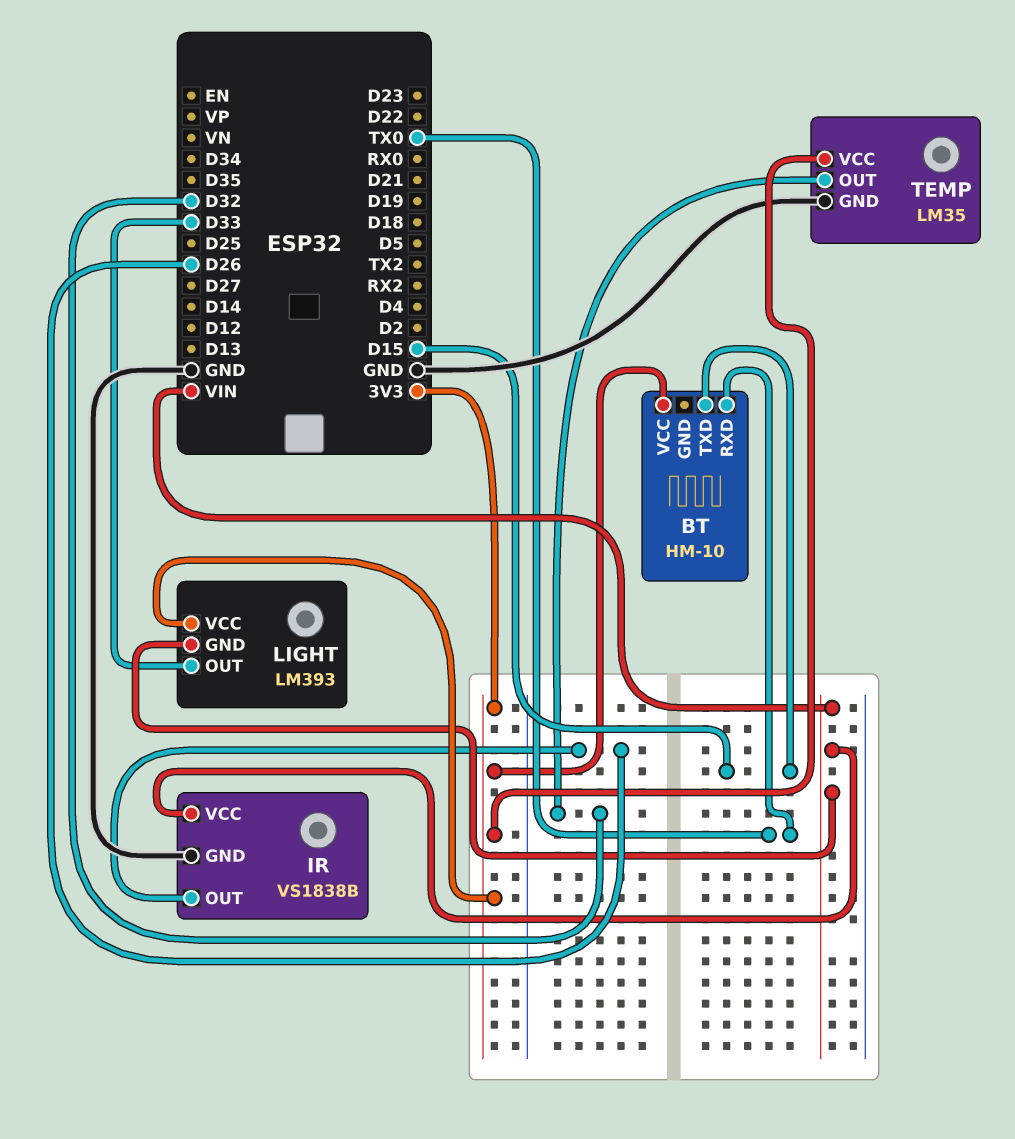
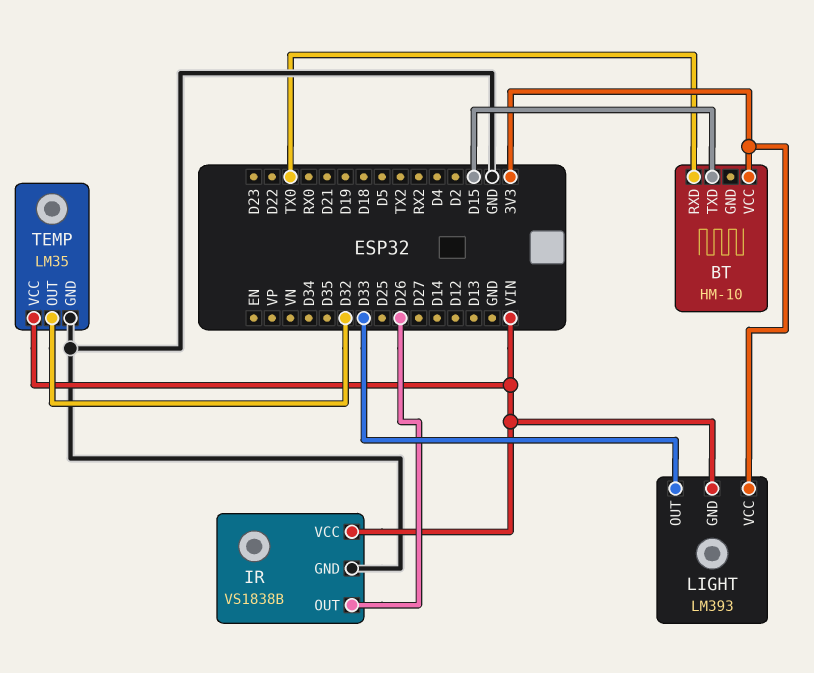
TEMP pin VCC: 3V3 -> VIN

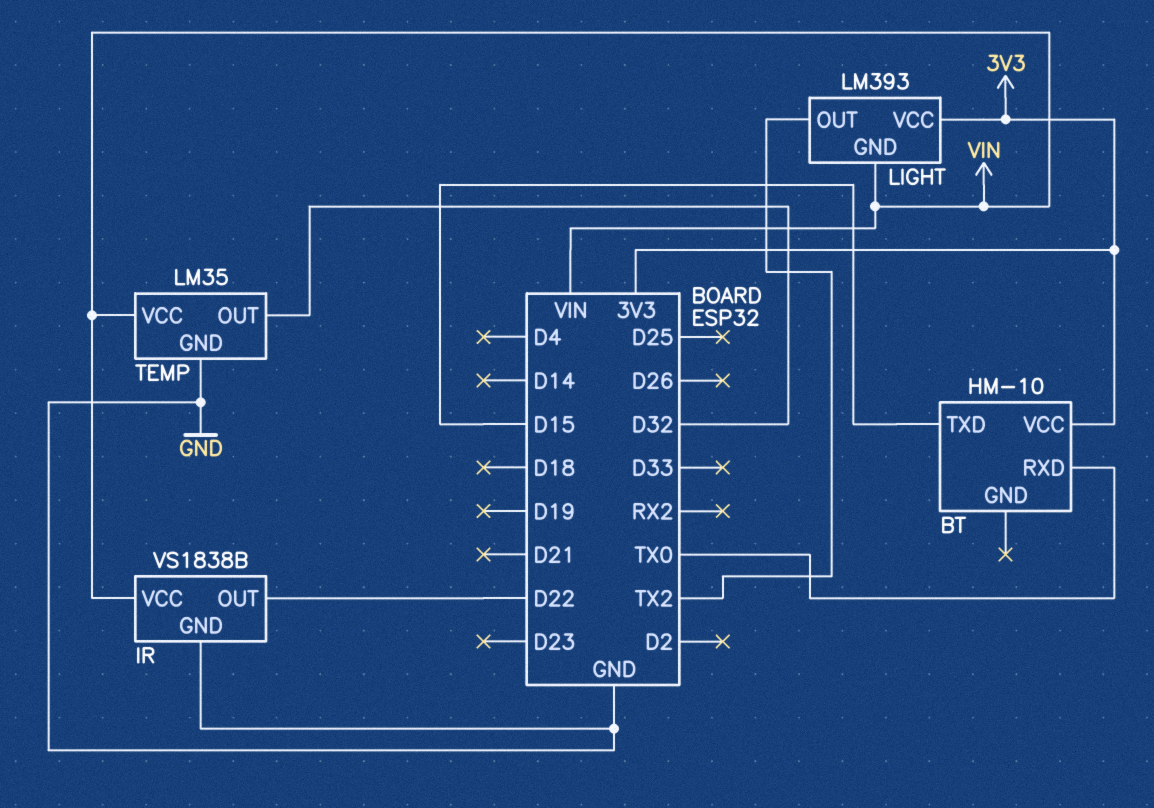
IR pin OUT: D26 -> D22
LIGHT pin OUT: D33 -> TX2

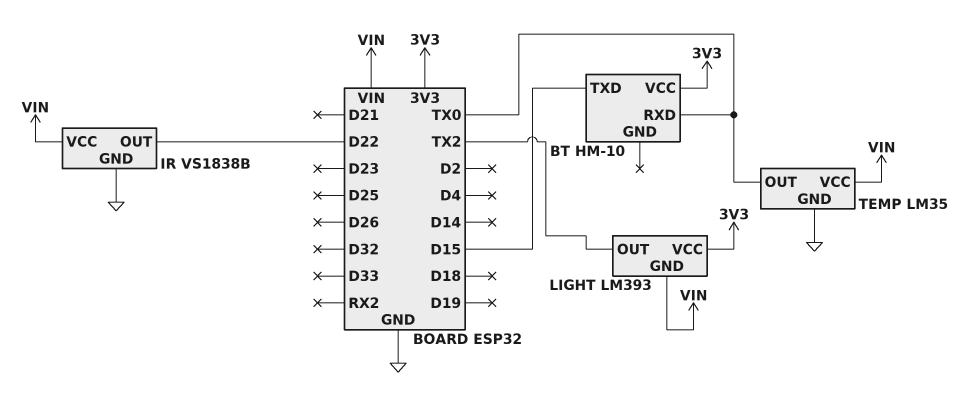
TEMP pin OUT: D32 -> TX0

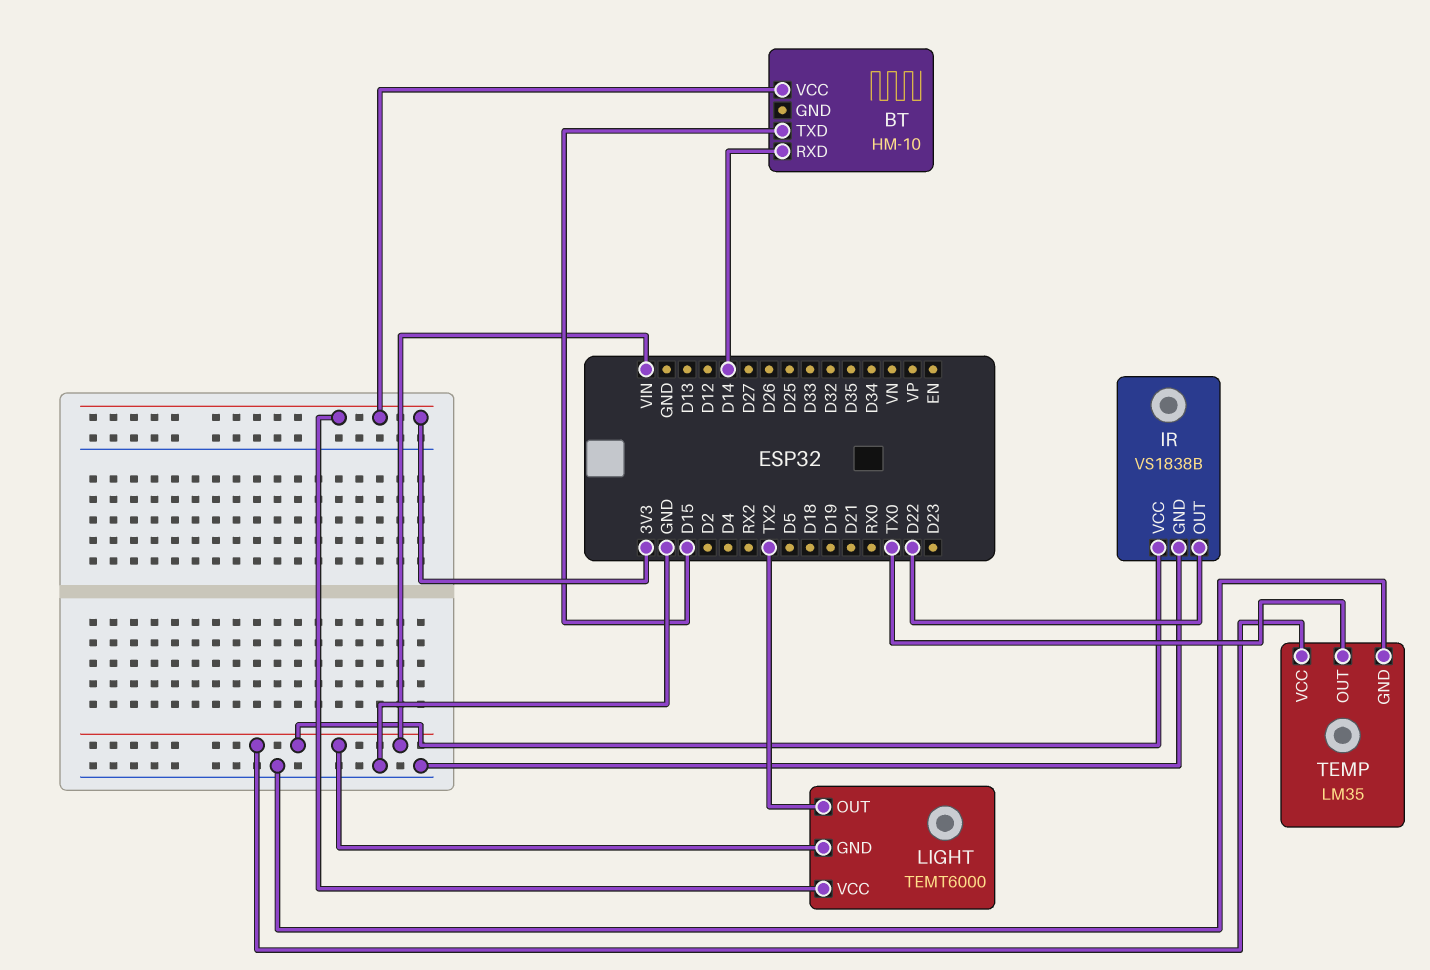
BT pin RXD: TX0 -> D14
LIGHT: LM393 -> TEMT6000

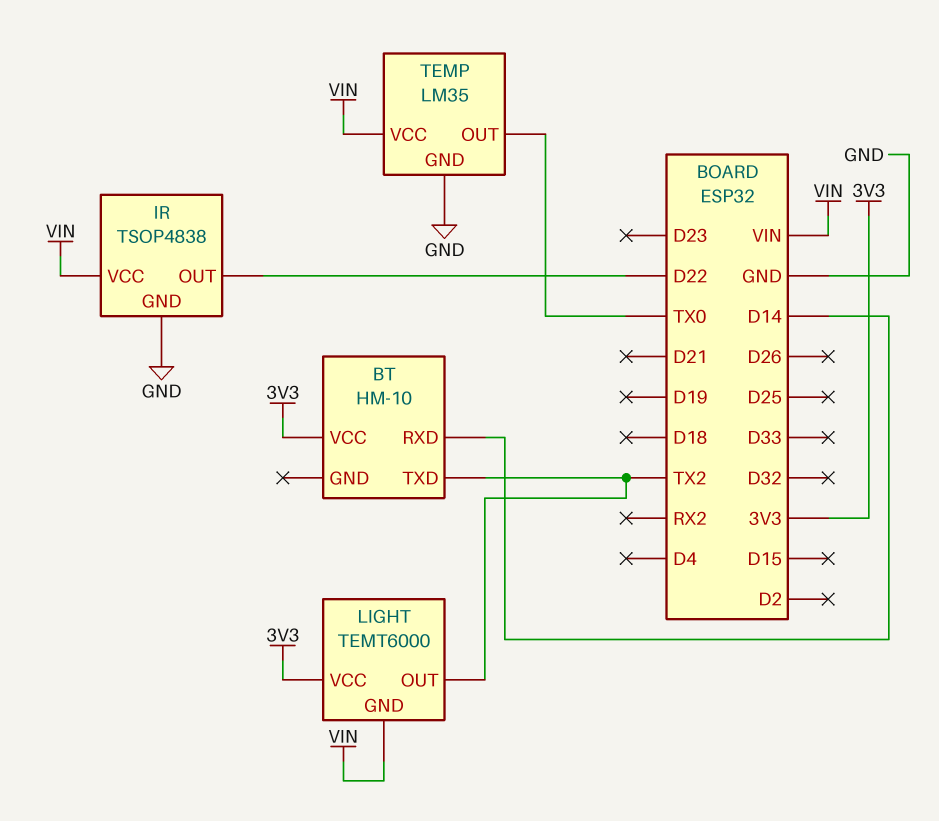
BT pin TXD: D15 -> TX2
IR: VS1838B -> TSOP4838

